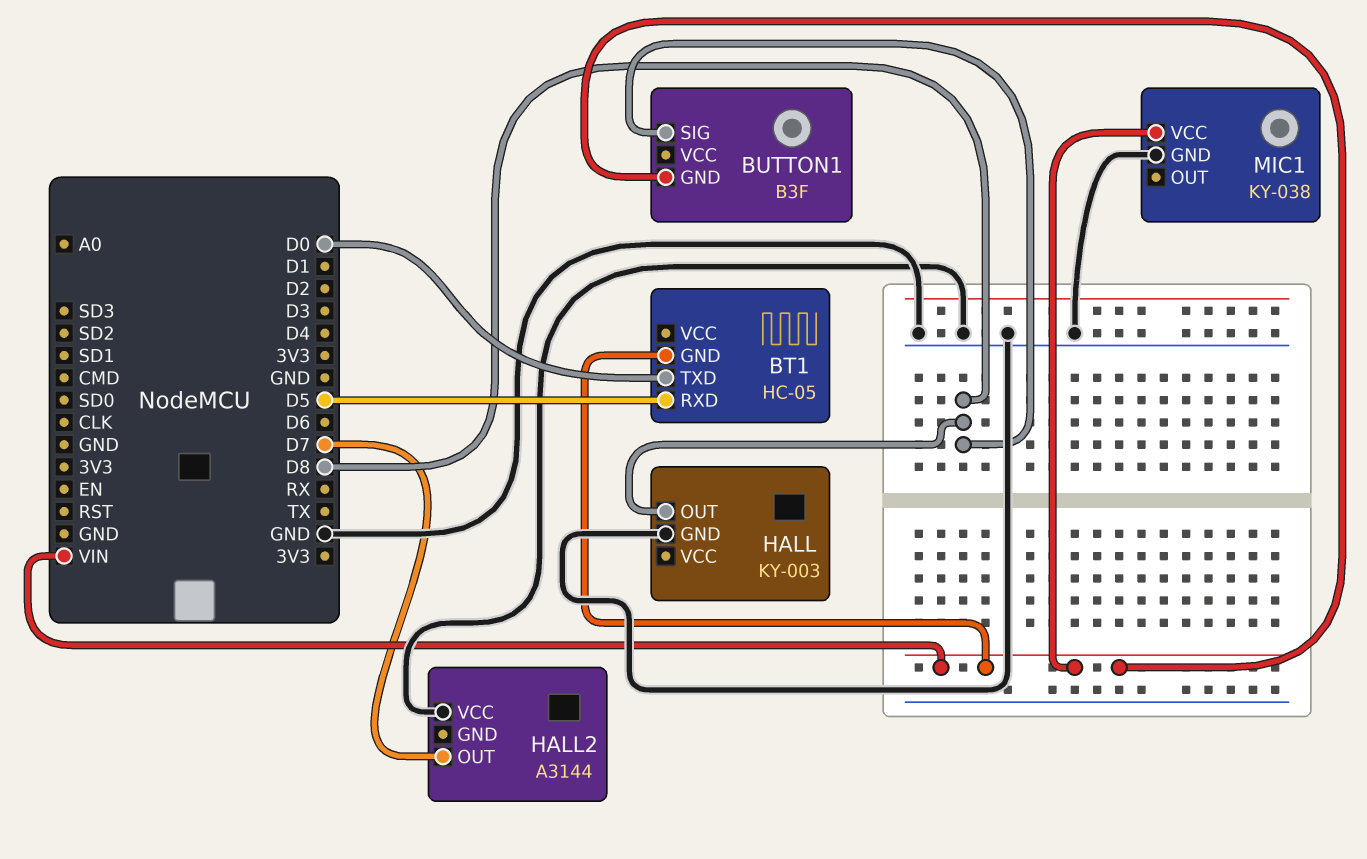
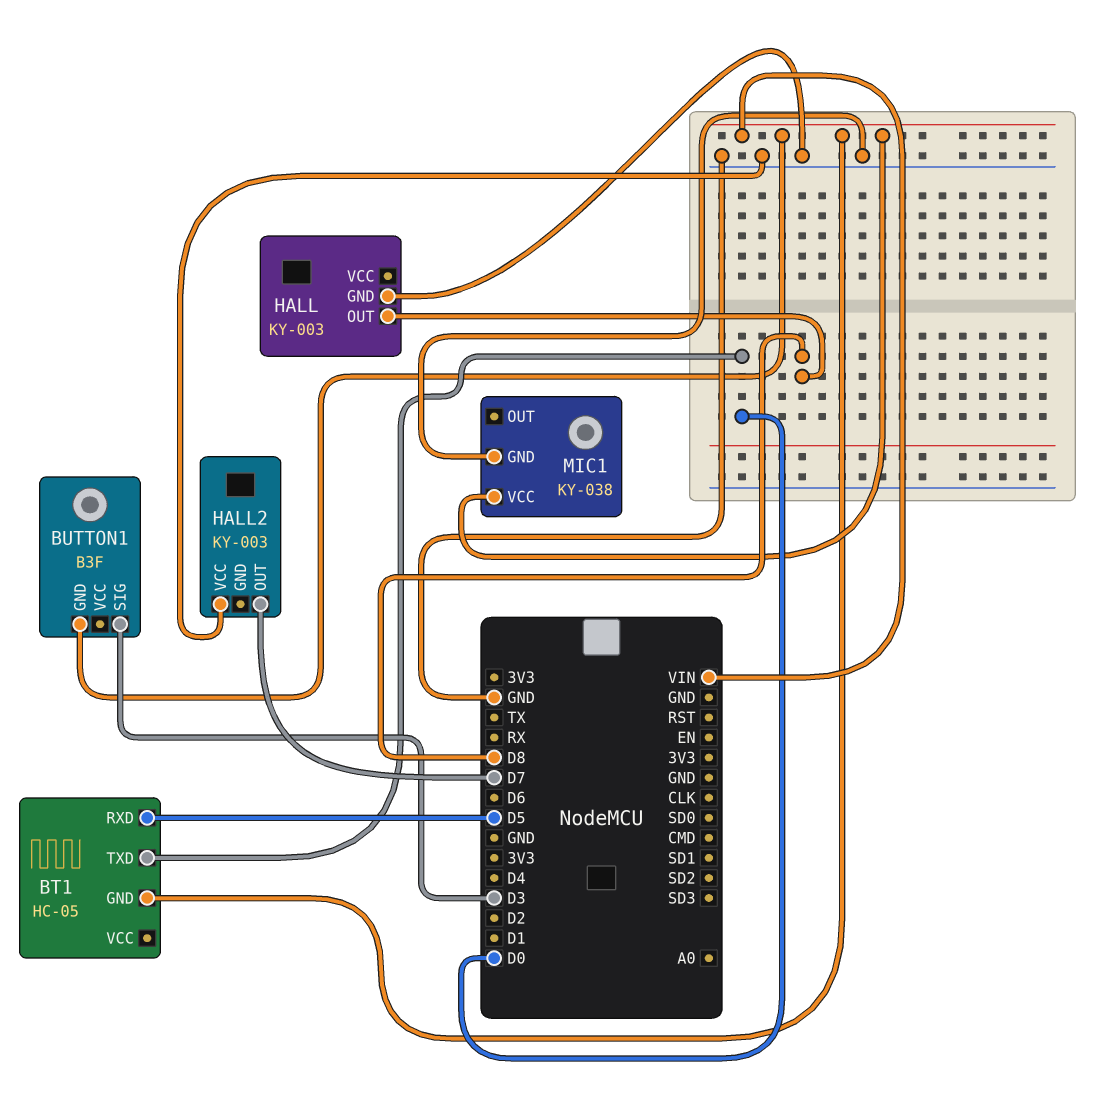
BUTTON1 pin SIG: D8 -> D3
HALL2: A3144 -> KY-003

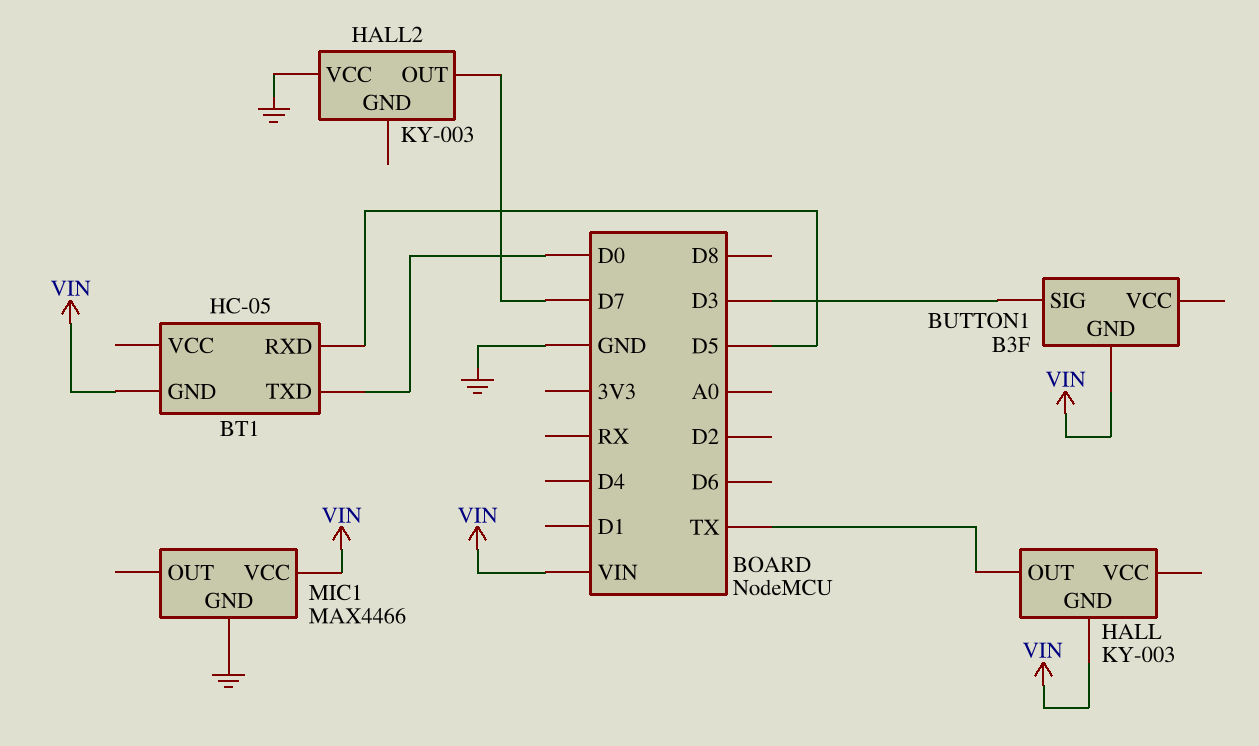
HALL pin GND: GND -> VIN
HALL pin OUT: D8 -> TX
MIC1: KY-038 -> MAX4466

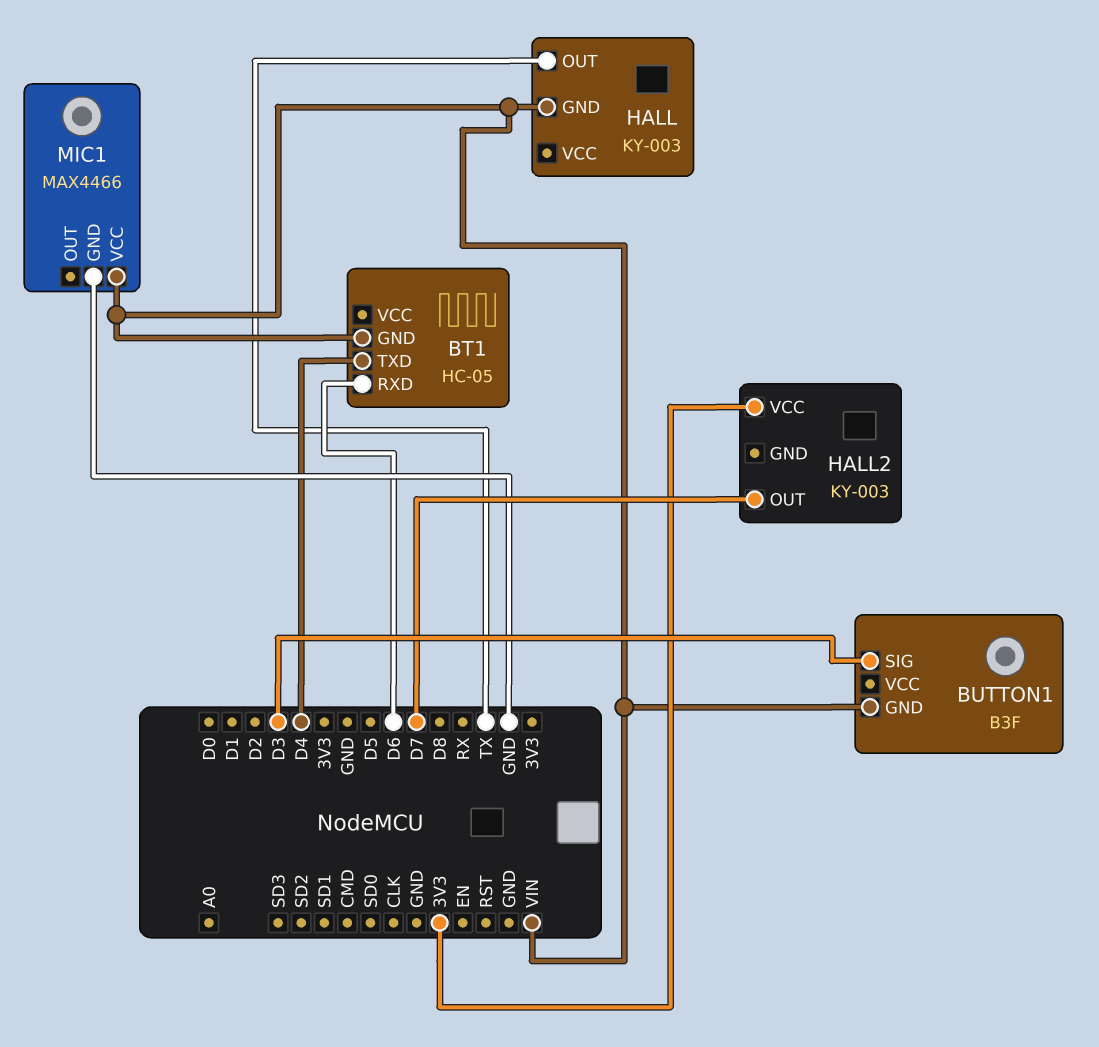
BT1 pin RXD: D5 -> D6
BT1 pin TXD: D0 -> D4
HALL2 pin VCC: GND -> 3V3

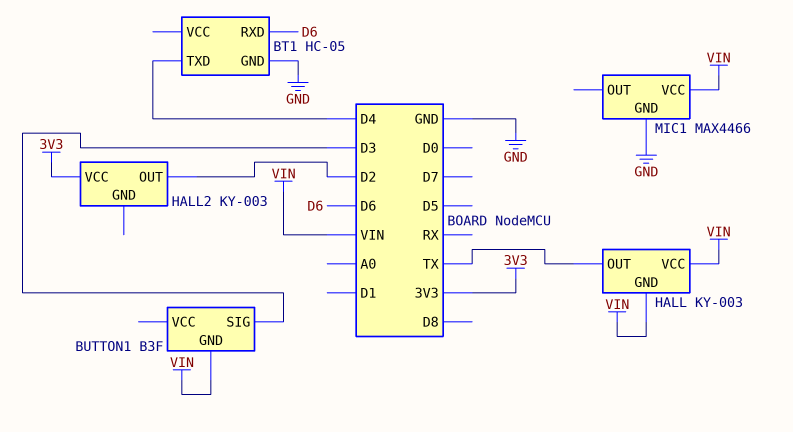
BT1 pin GND: VIN -> GND
HALL pin VCC: none -> VIN
HALL2 pin OUT: D7 -> D2

